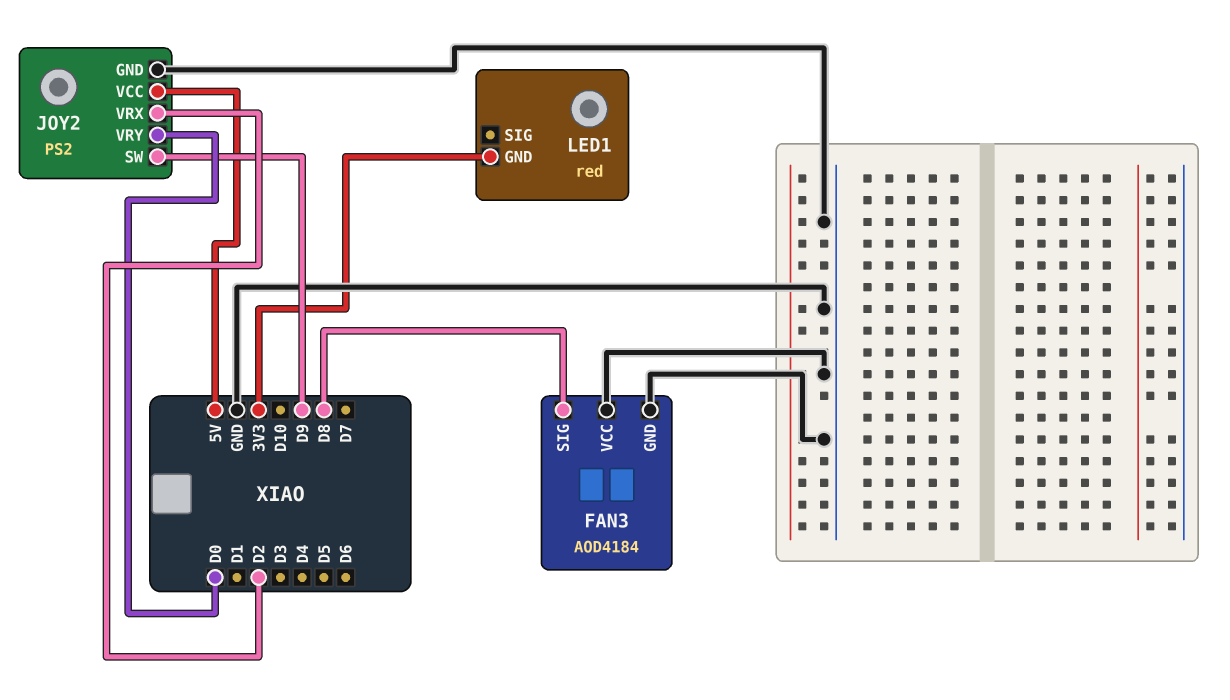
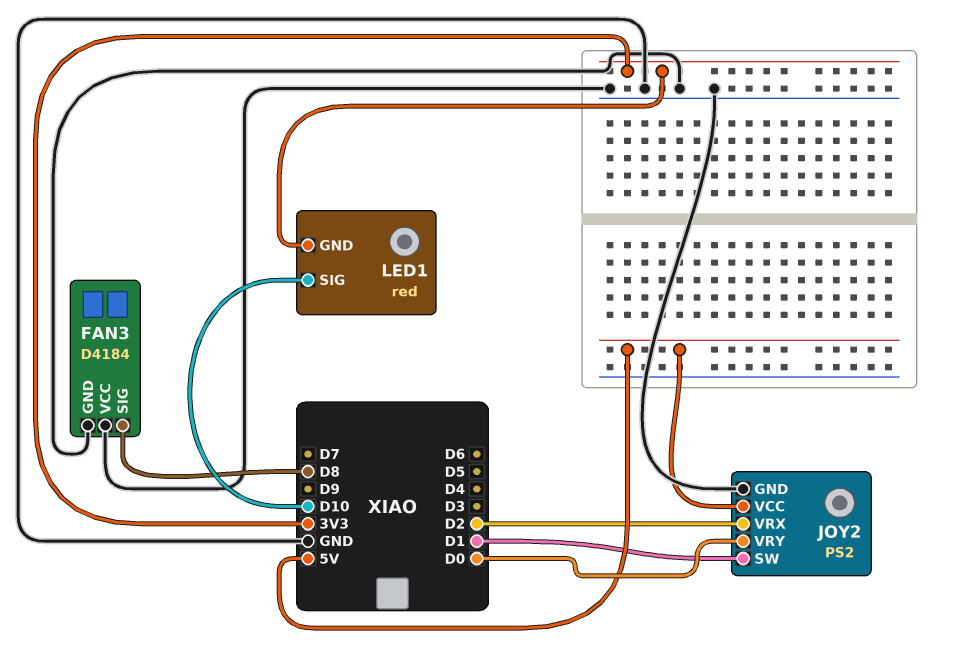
FAN3: AOD4184 -> D4184
JOY2 pin SW: D9 -> D1
LED1 pin SIG: none -> D10

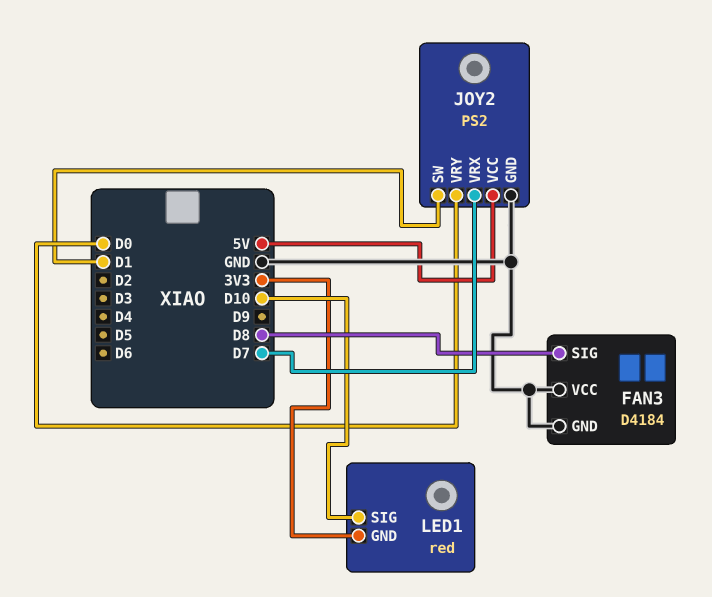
JOY2 pin VRX: D2 -> D7

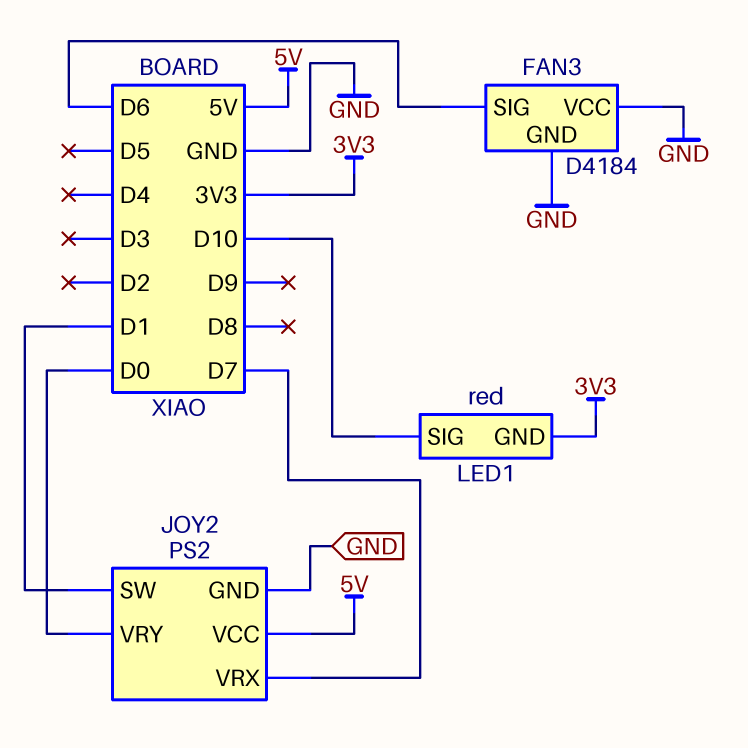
FAN3 pin SIG: D8 -> D6

